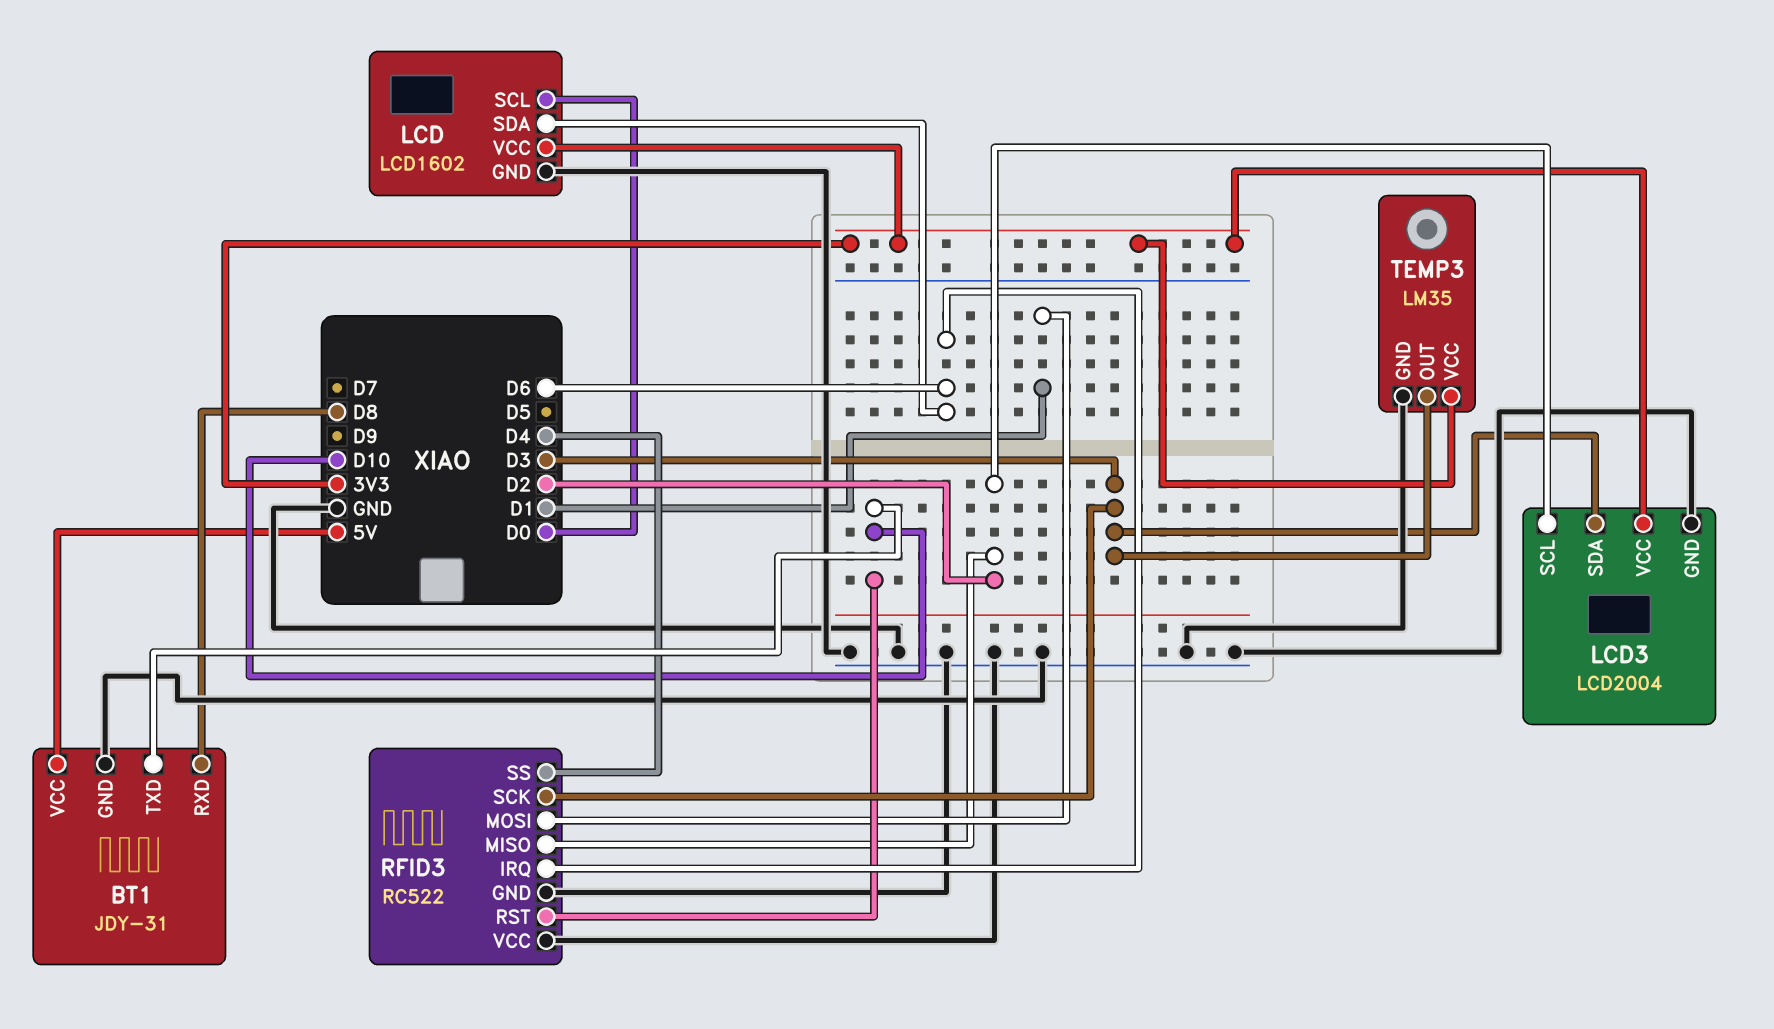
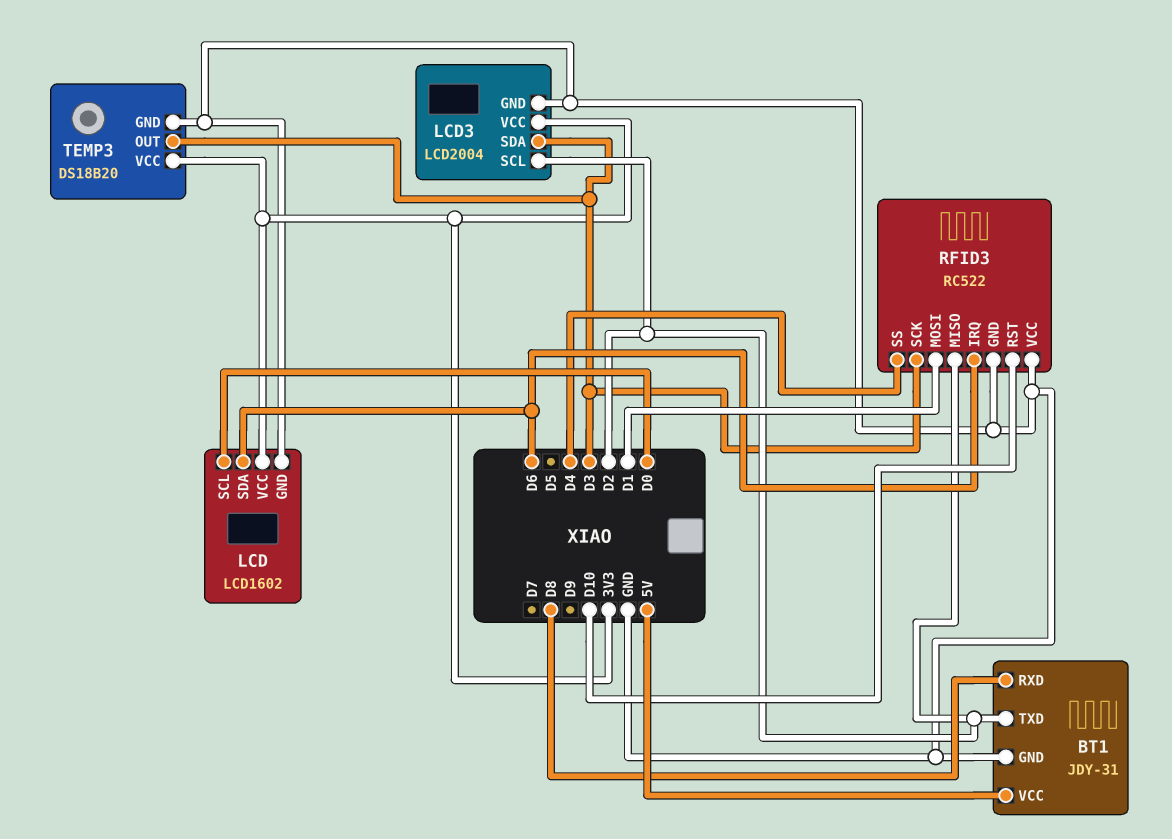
BT1 pin TXD: D10 -> D2
TEMP3: LM35 -> DS18B20

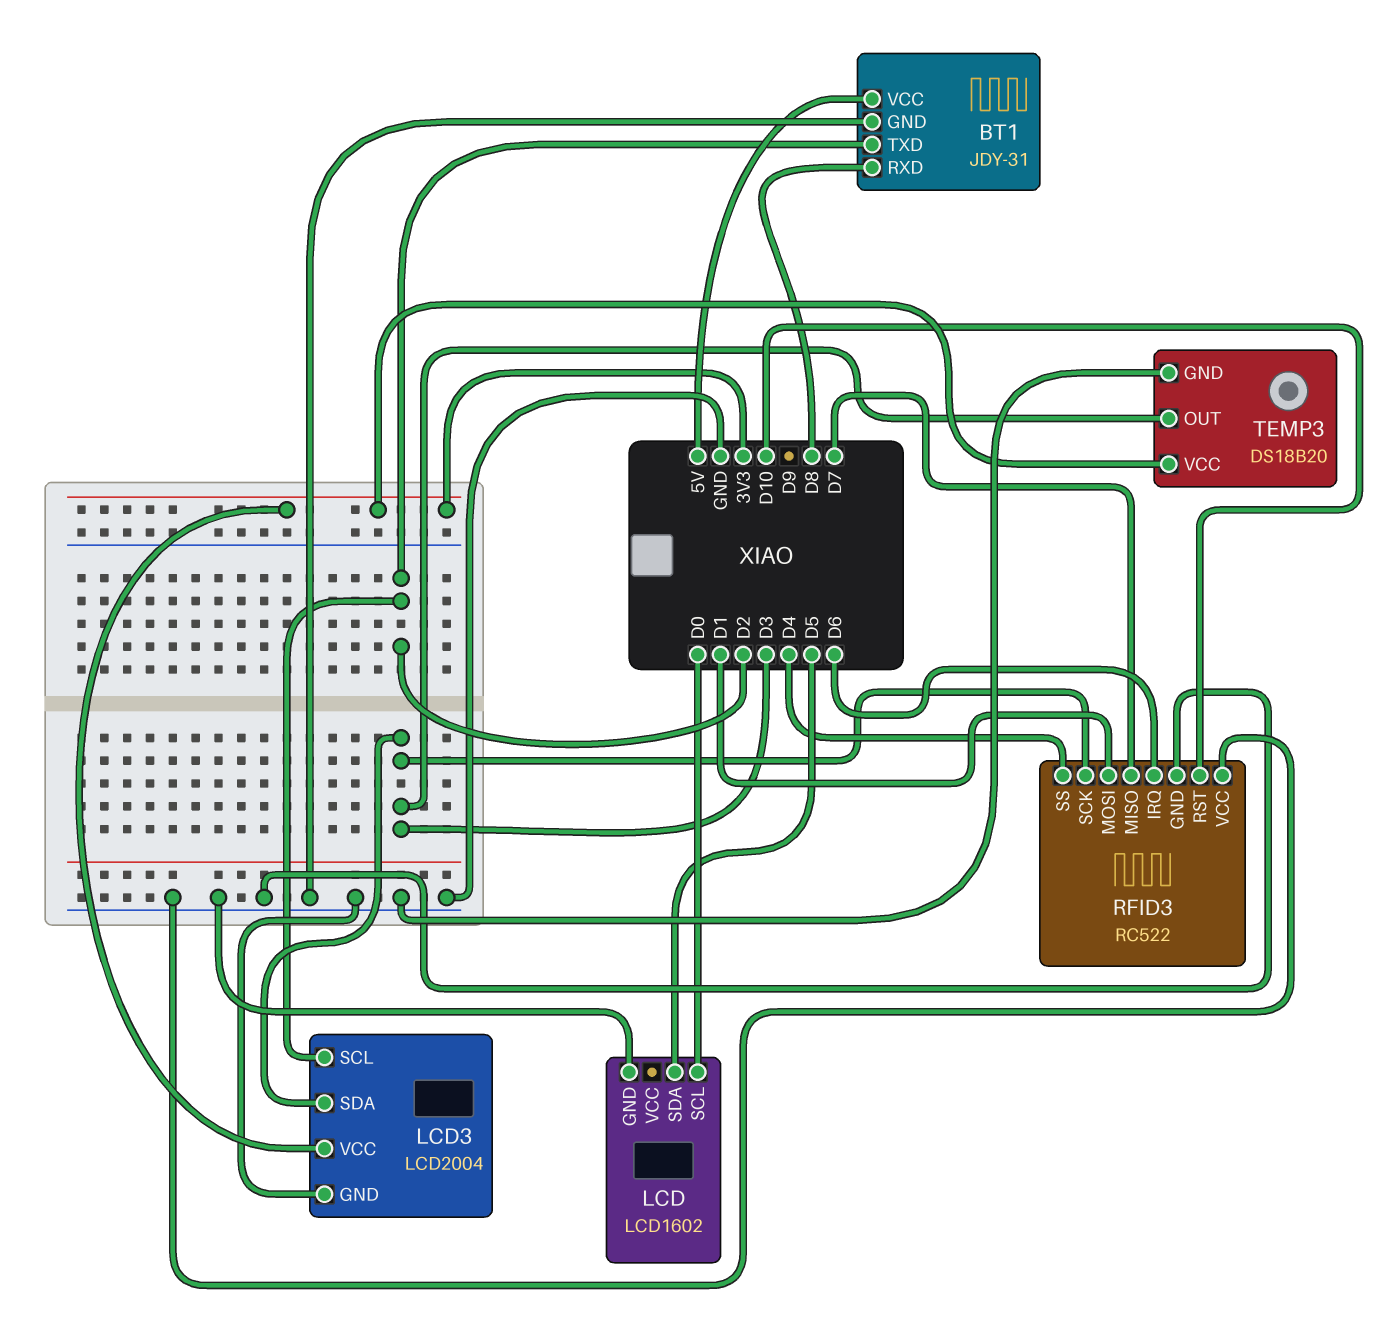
LCD pin SDA: D6 -> D5
LCD pin VCC: 3V3 -> none
RFID3 pin MISO: D2 -> D7

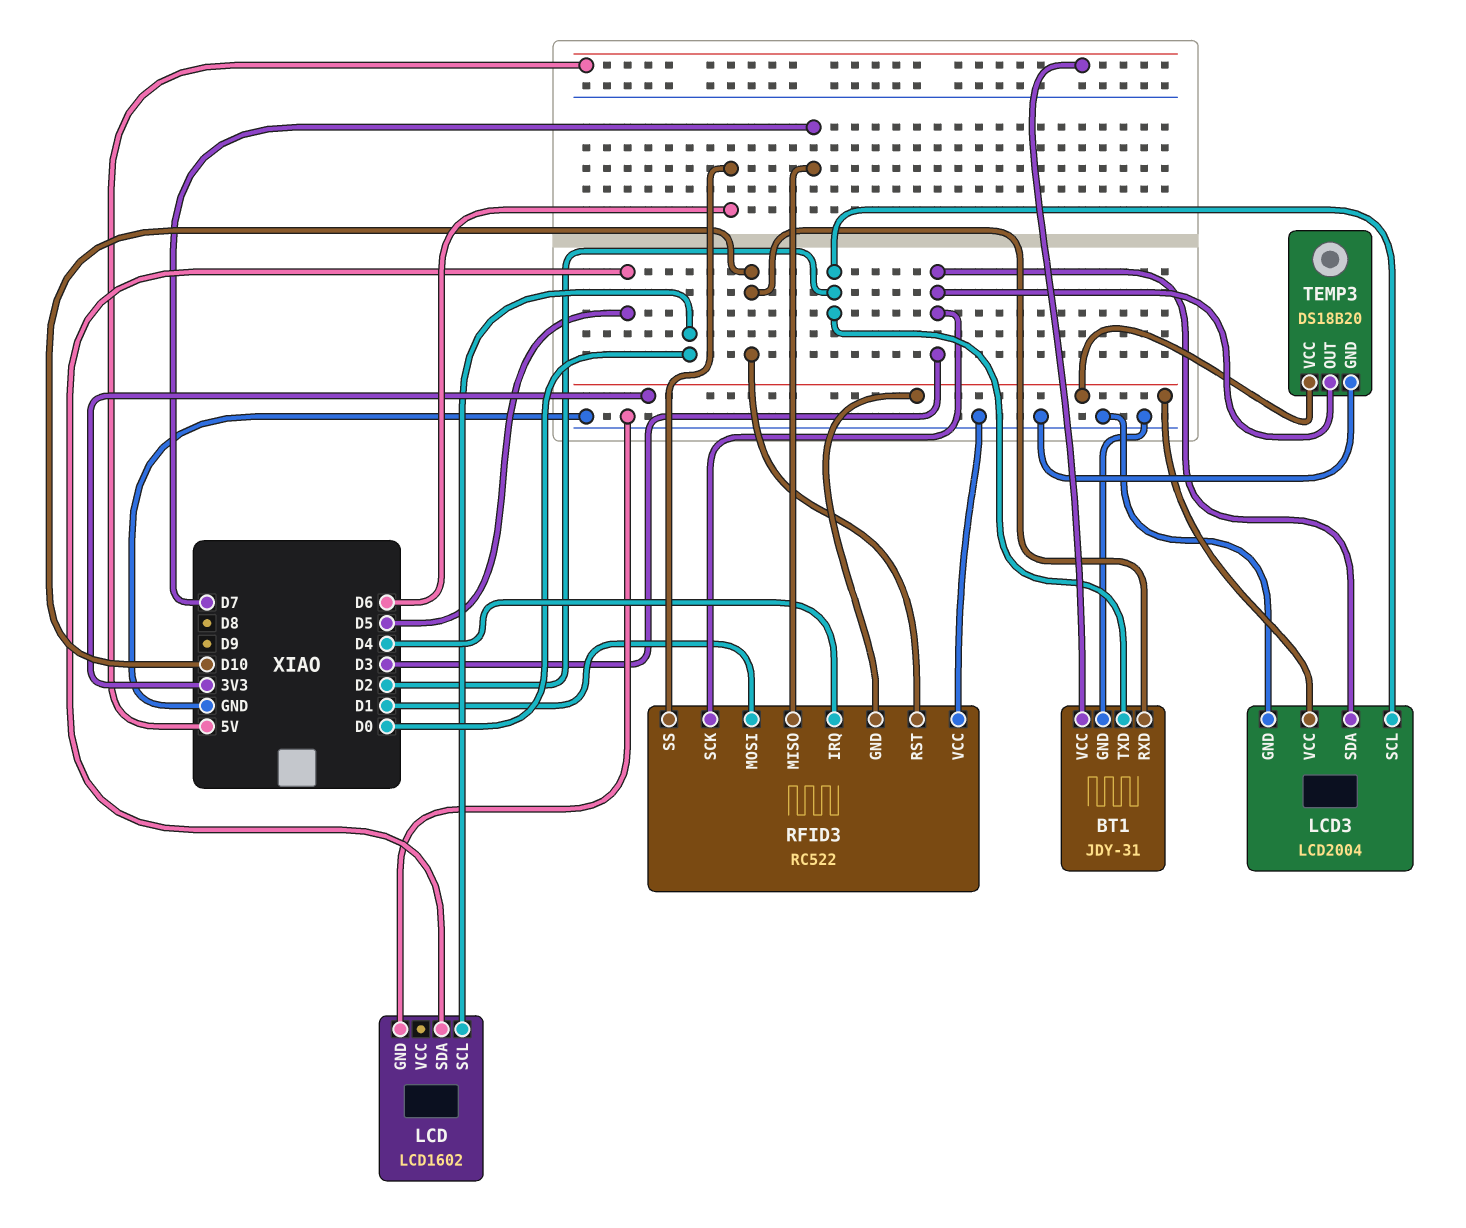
BT1 pin RXD: D8 -> D10
RFID3 pin GND: GND -> 3V3
RFID3 pin IRQ: D6 -> D4
RFID3 pin SS: D4 -> D6

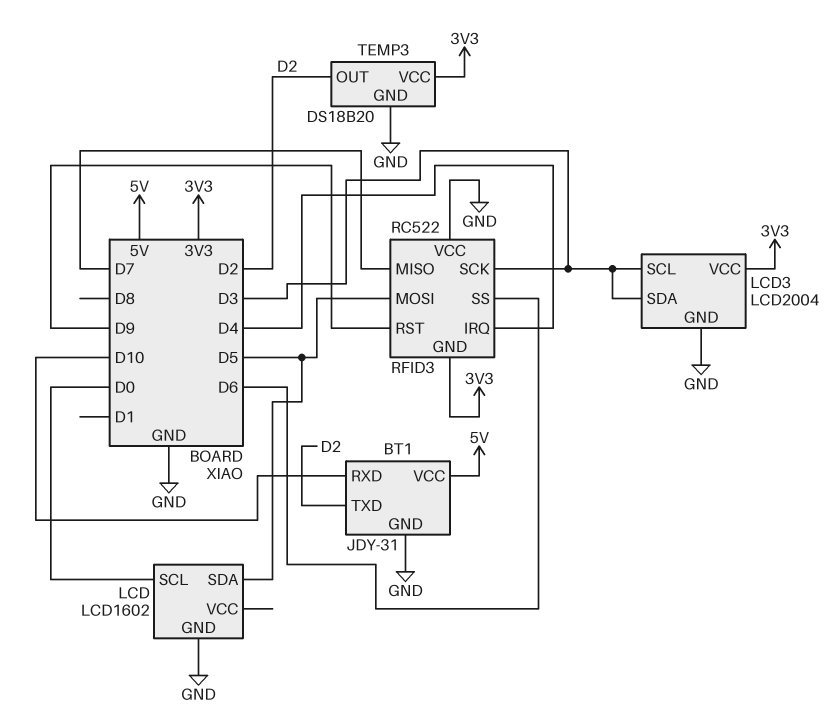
LCD3 pin SCL: D2 -> D3
RFID3 pin MOSI: D1 -> D5
RFID3 pin RST: D10 -> D9
TEMP3 pin OUT: D3 -> D2

